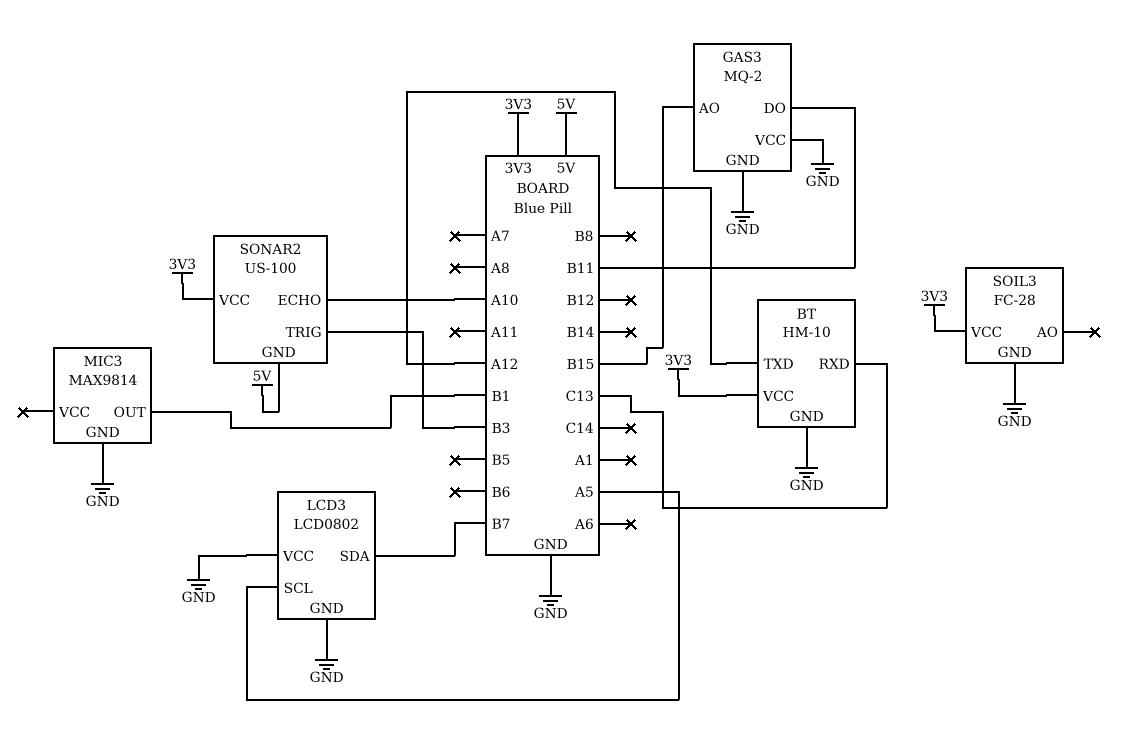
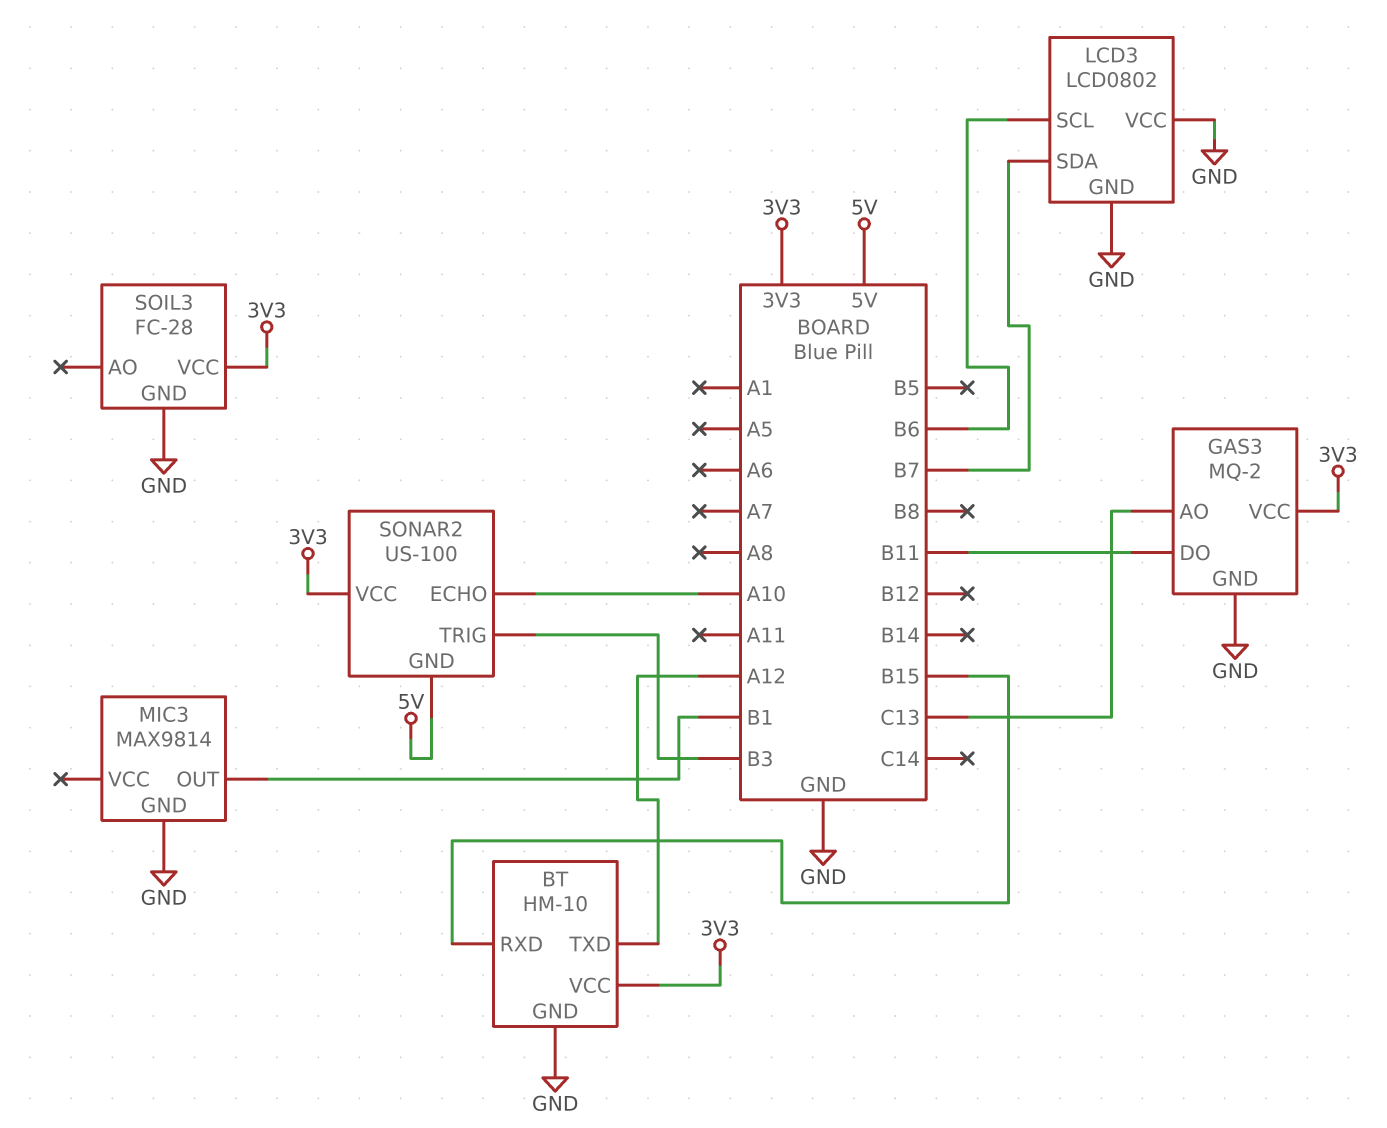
BT pin RXD: C13 -> B15
GAS3 pin AO: B15 -> C13
GAS3 pin VCC: GND -> 3V3
LCD3 pin SCL: A5 -> B6

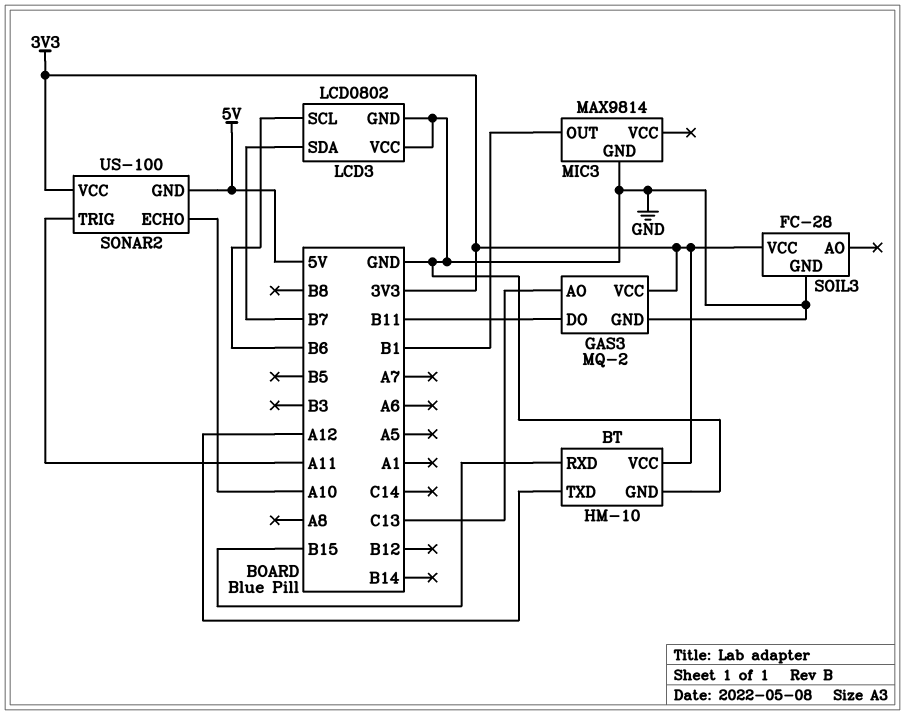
SONAR2 pin TRIG: B3 -> A11

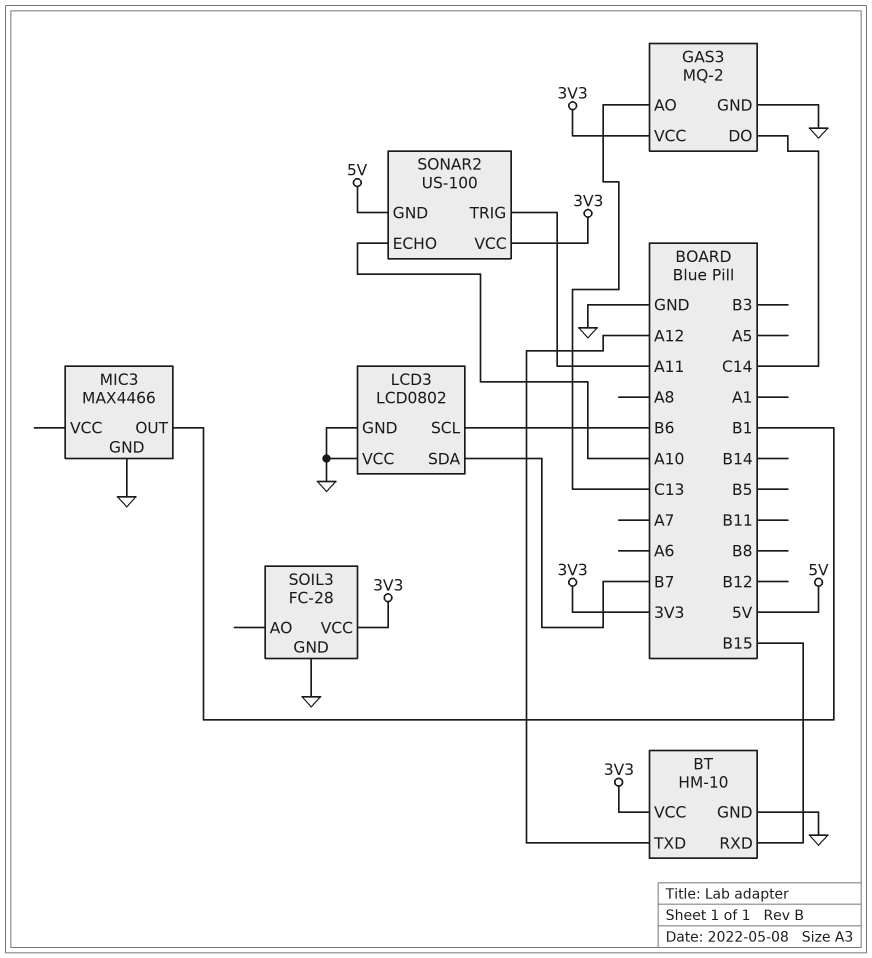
GAS3 pin DO: B11 -> C14
MIC3: MAX9814 -> MAX4466

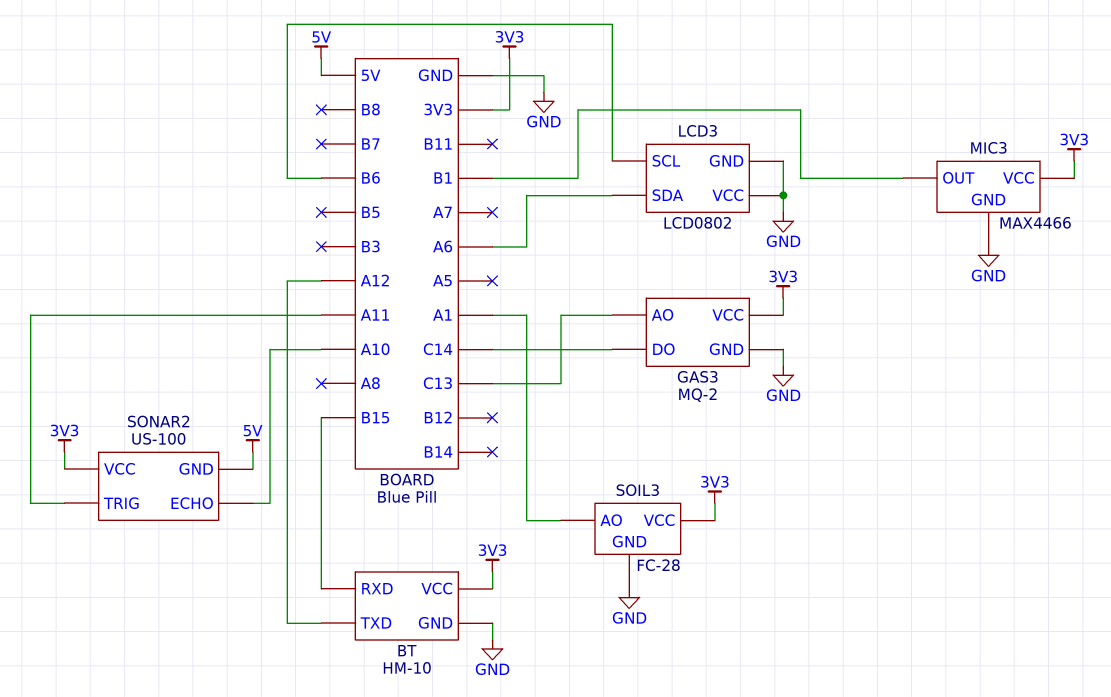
LCD3 pin SDA: B7 -> A6
MIC3 pin VCC: none -> 3V3
SOIL3 pin AO: none -> A1

